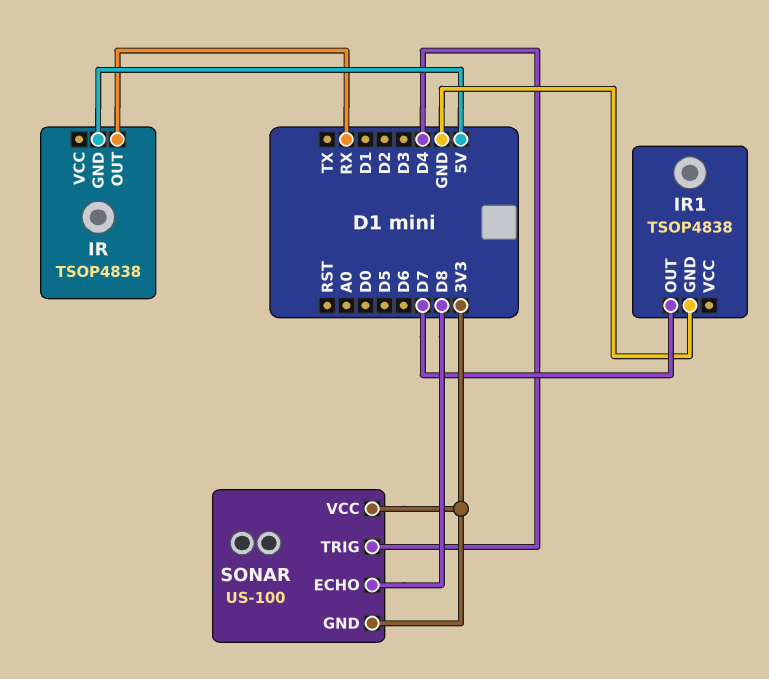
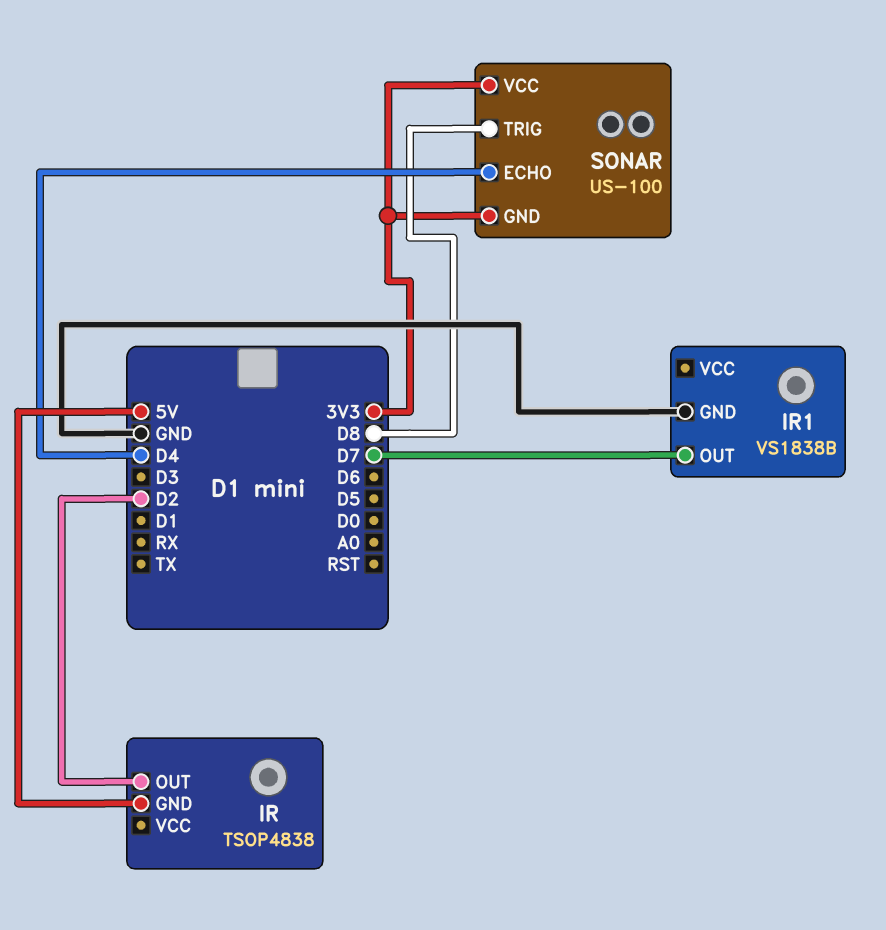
IR pin OUT: RX -> D2
IR1: TSOP4838 -> VS1838B
SONAR pin ECHO: D8 -> D4
SONAR pin TRIG: D4 -> D8

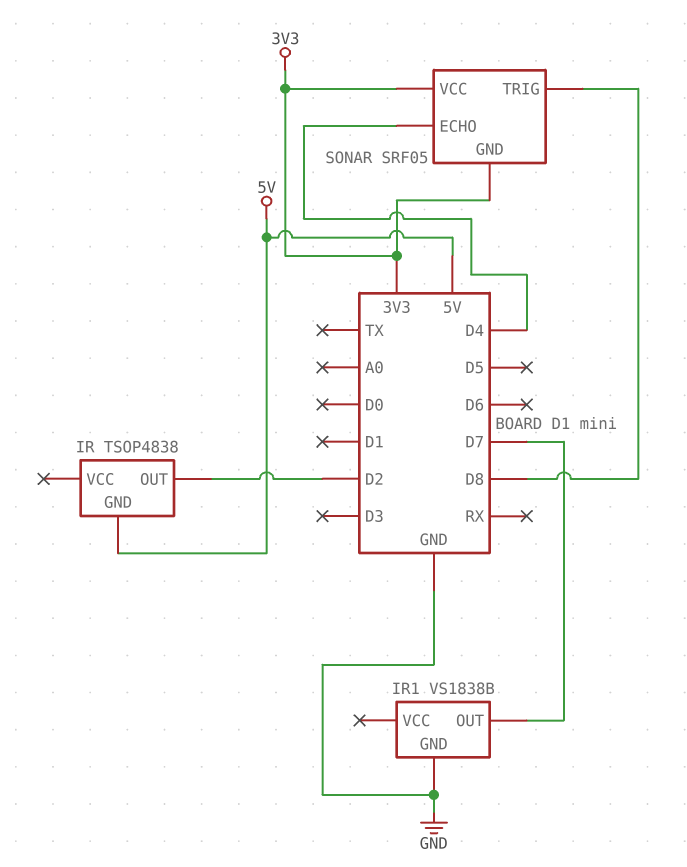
SONAR: US-100 -> SRF05

